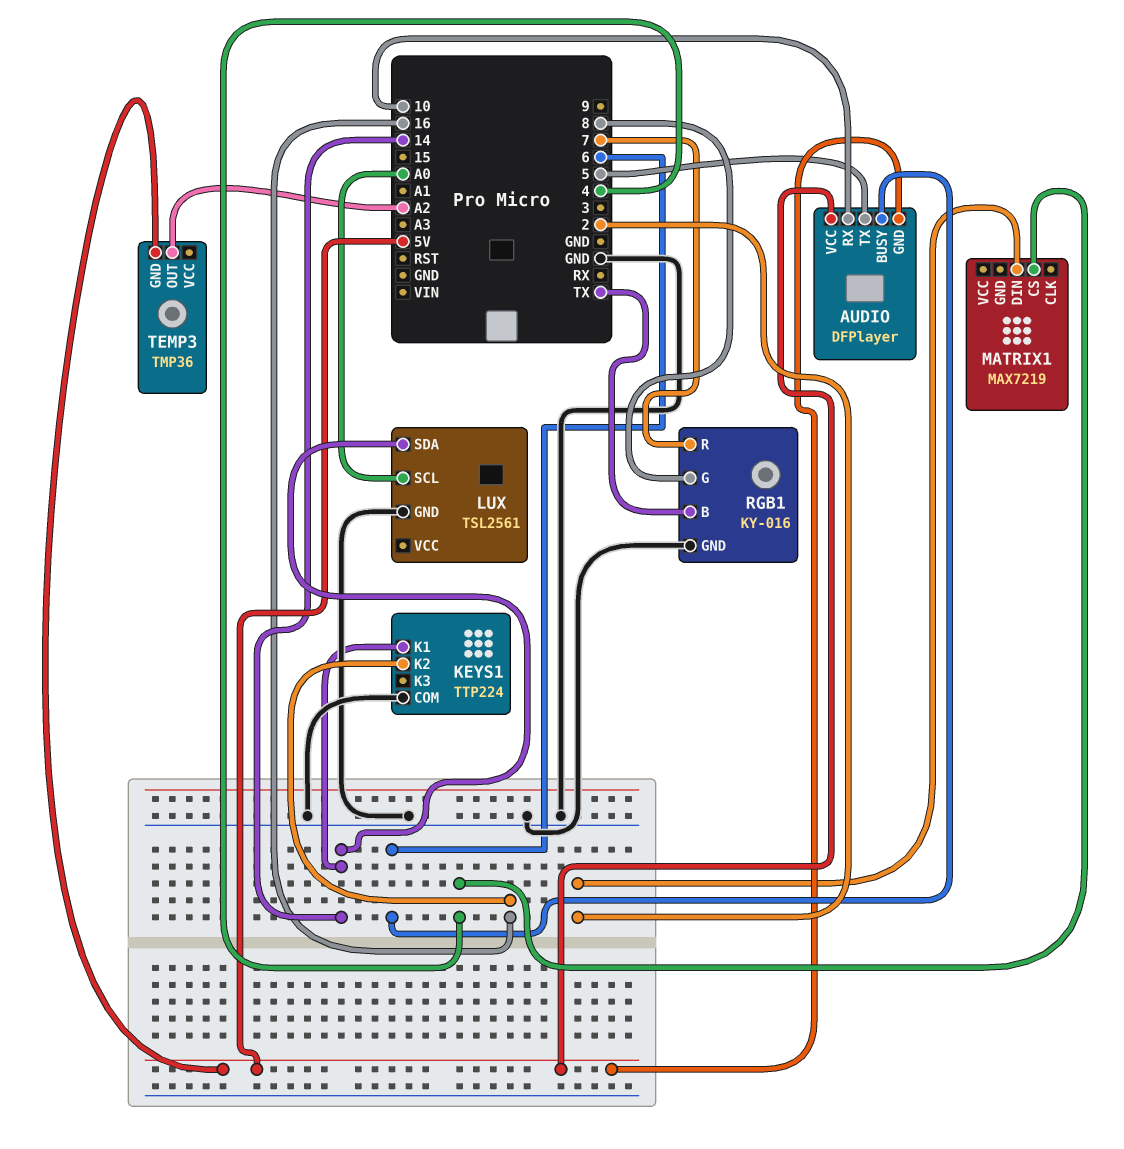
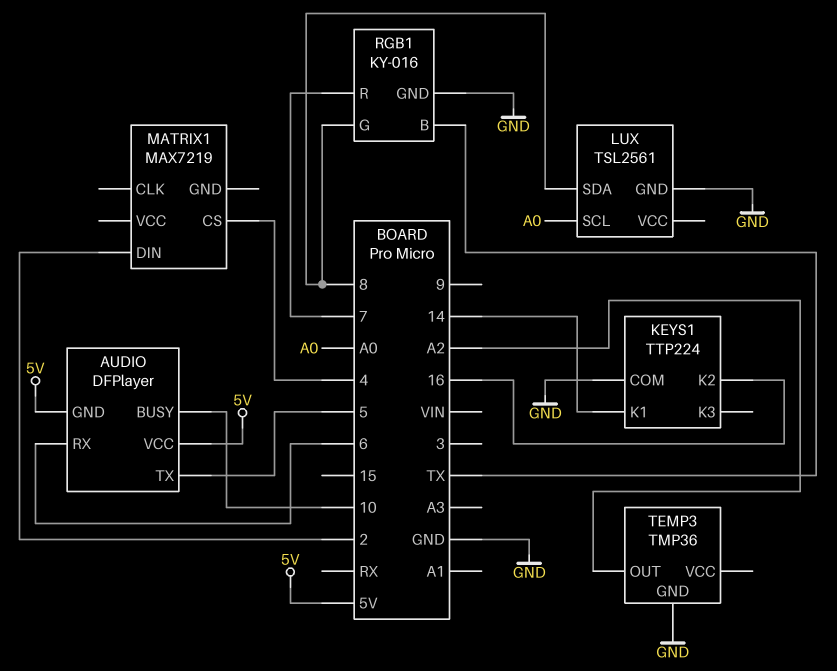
AUDIO pin BUSY: 6 -> 10
AUDIO pin RX: 10 -> 6
LUX pin SDA: 14 -> 8
TEMP3 pin GND: 5V -> GND

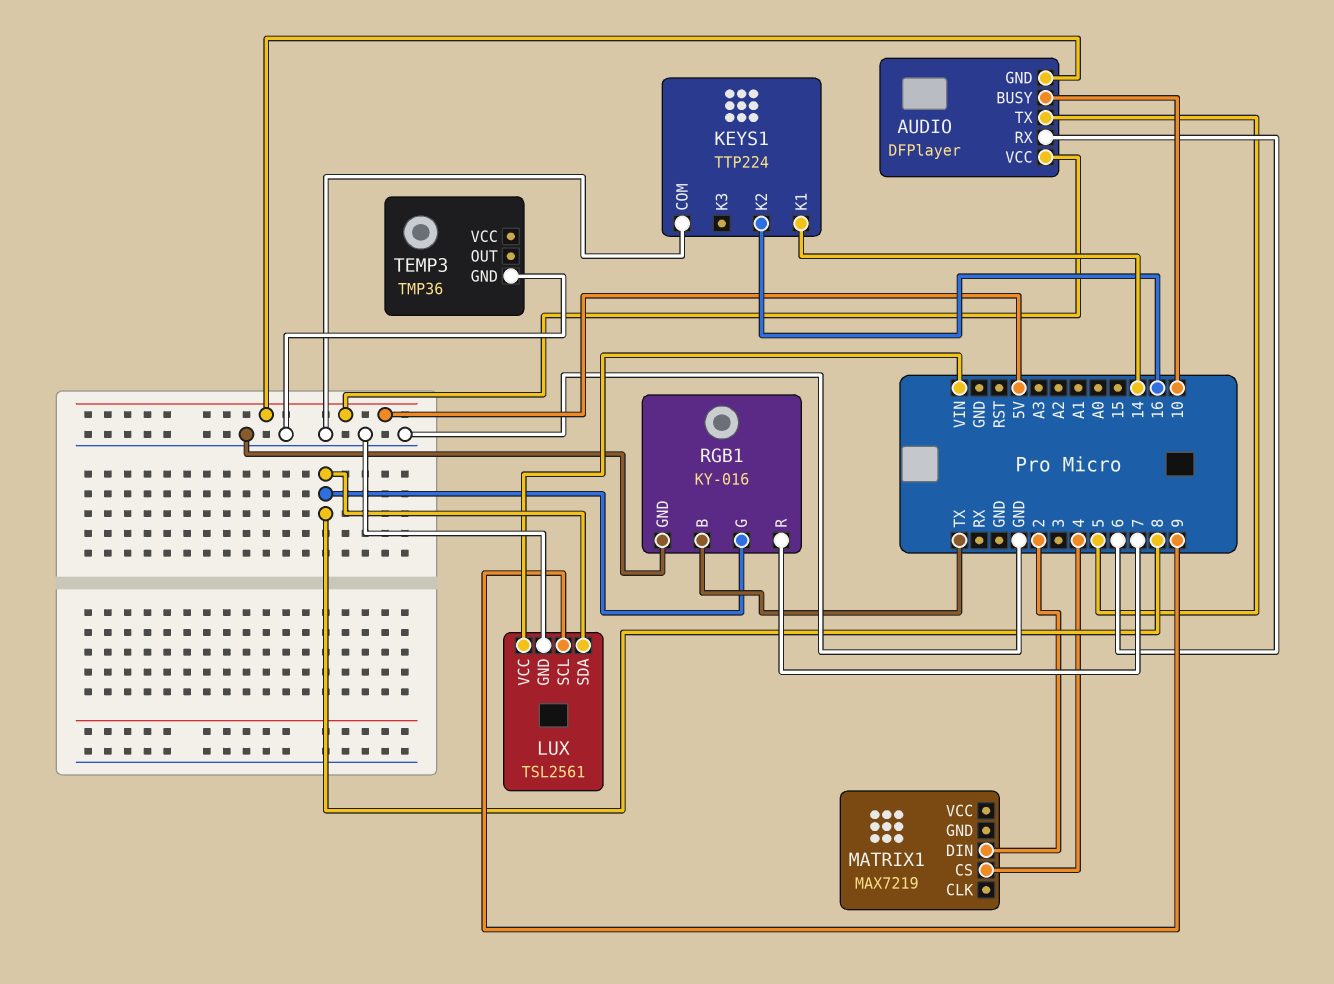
LUX pin SCL: A0 -> 9
LUX pin VCC: none -> VIN
TEMP3 pin OUT: A2 -> none

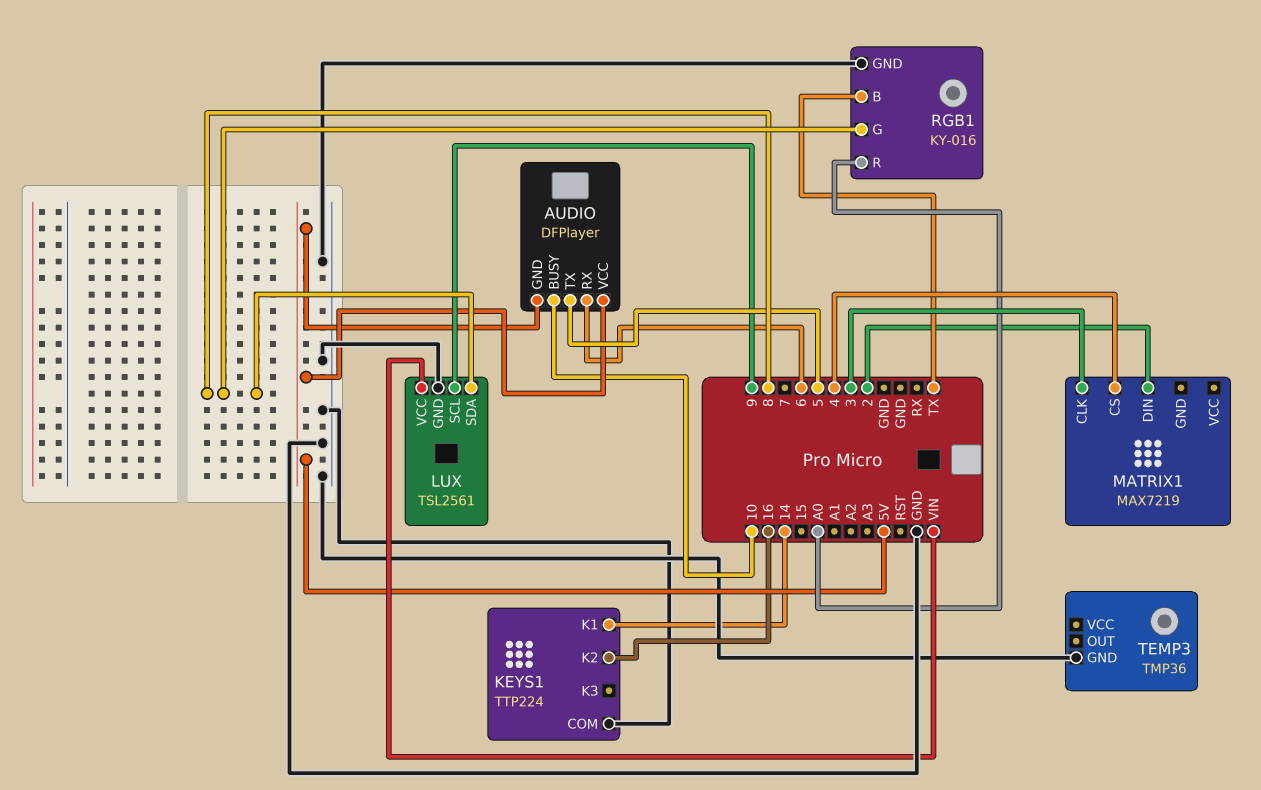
MATRIX1 pin CLK: none -> 3
RGB1 pin R: 7 -> A0

